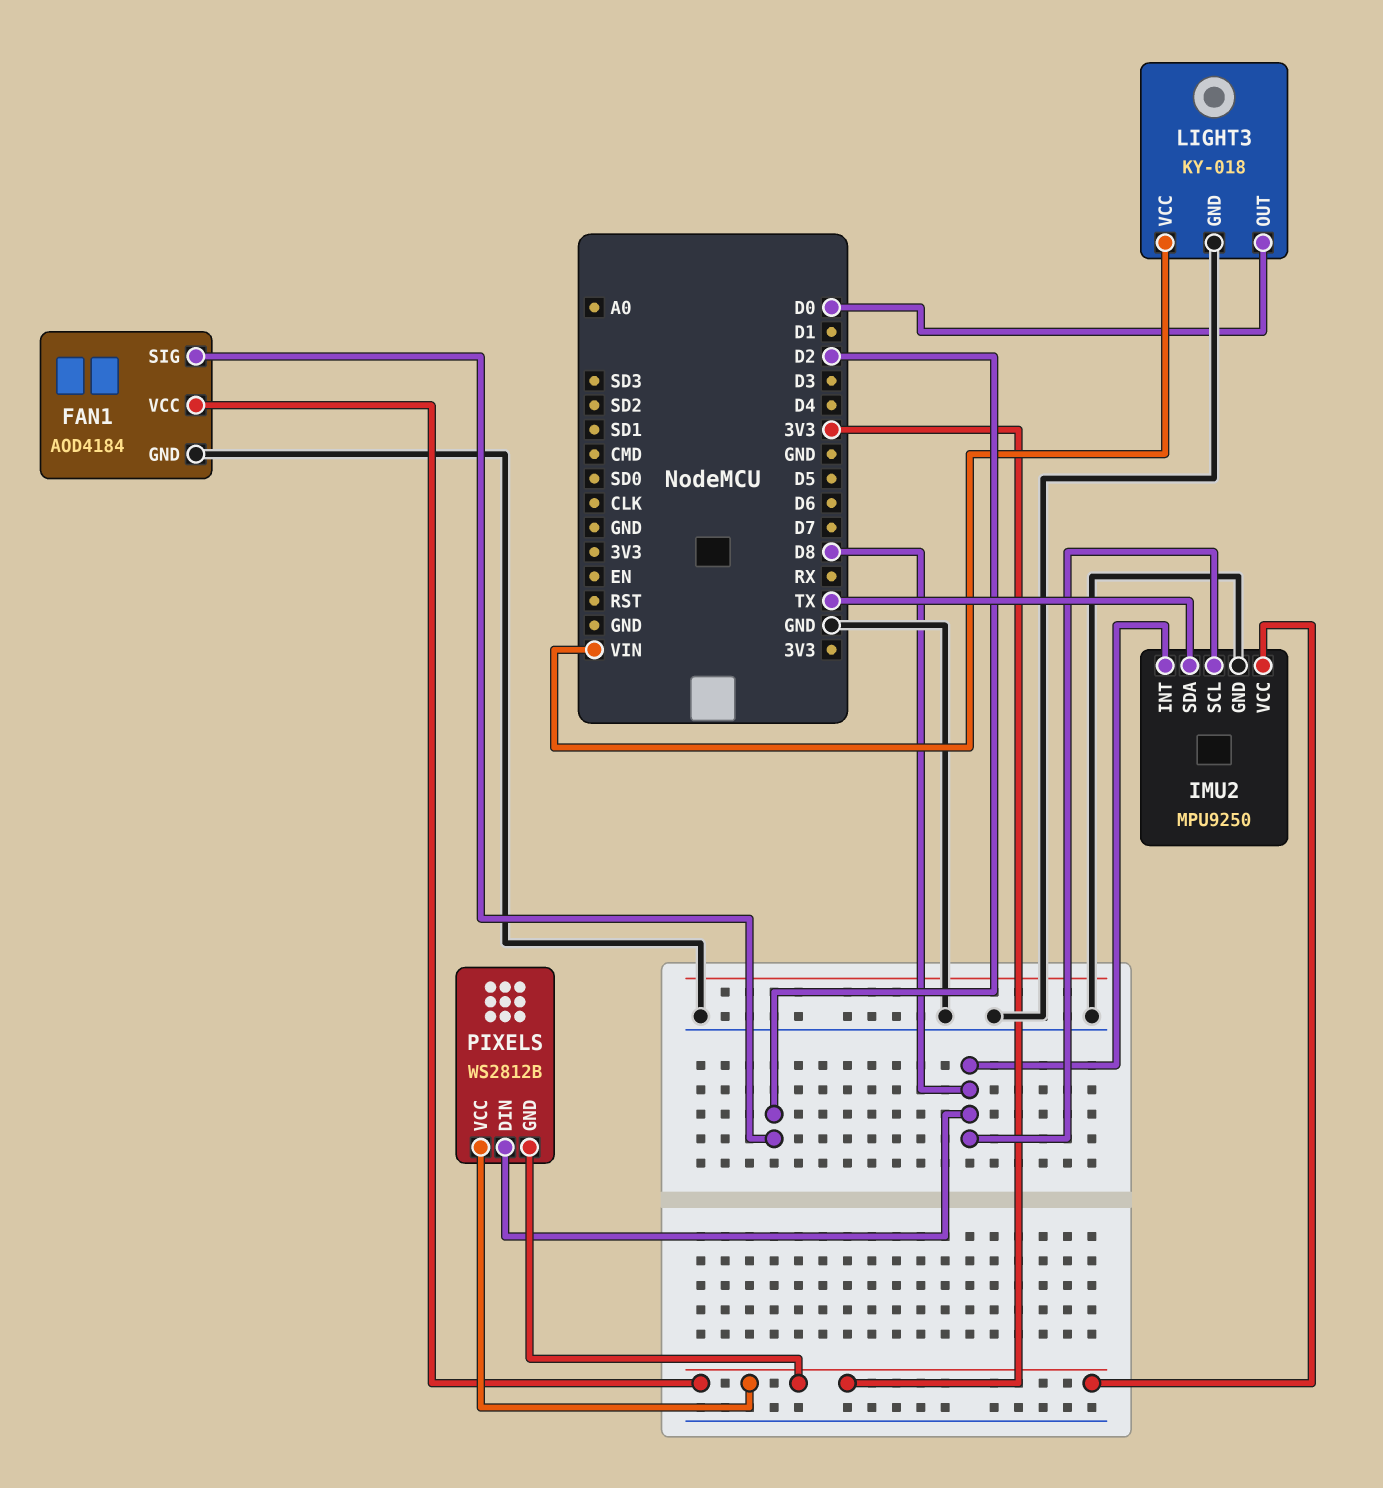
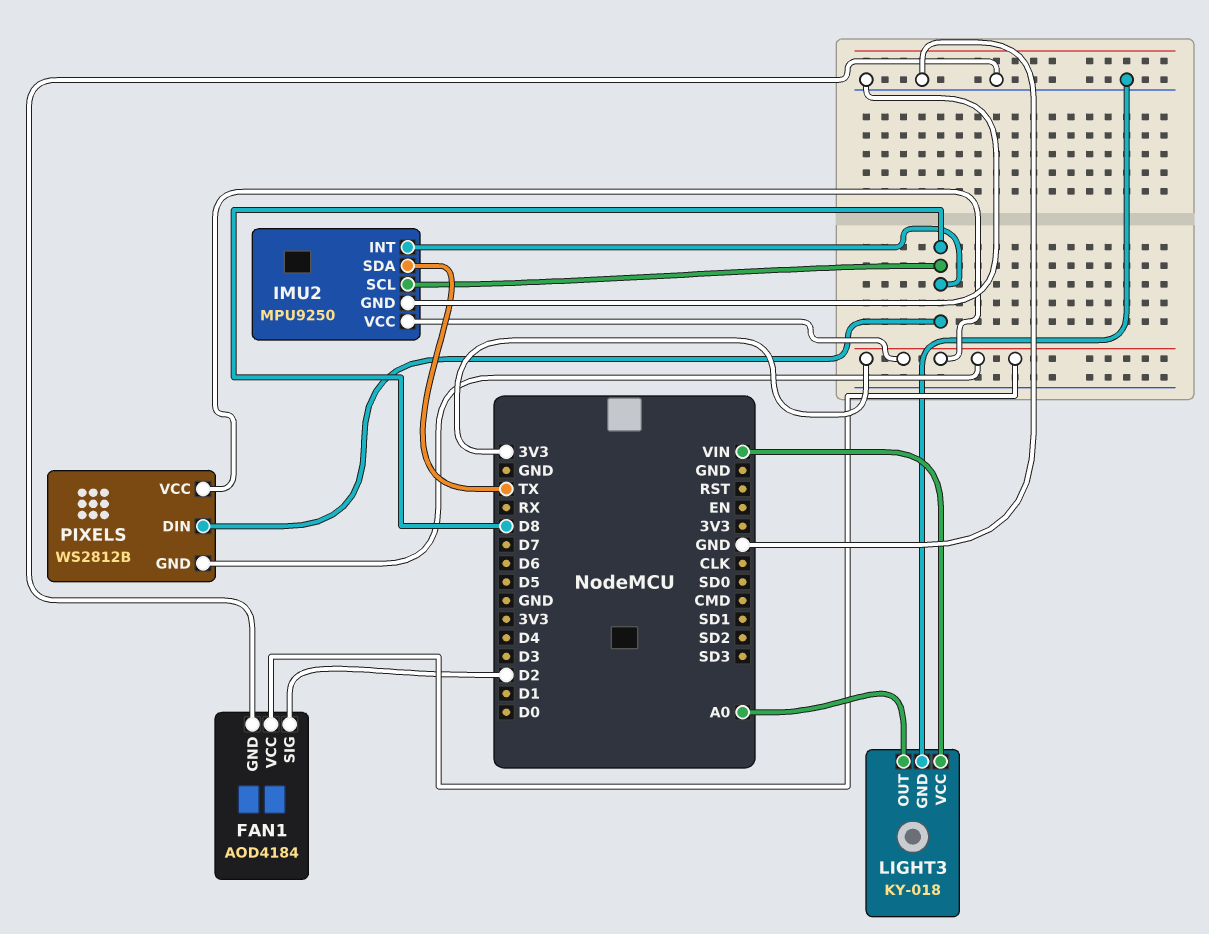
LIGHT3 pin OUT: D0 -> A0

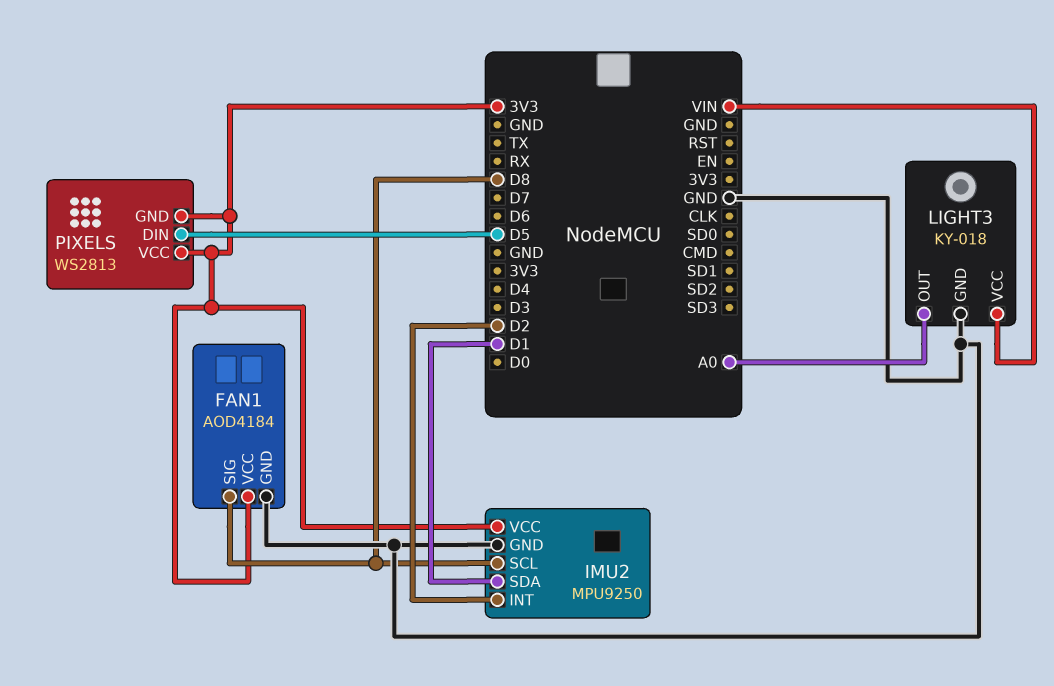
FAN1 pin SIG: D2 -> D8
IMU2 pin INT: D8 -> D2
IMU2 pin SDA: TX -> D1
PIXELS: WS2812B -> WS2813
PIXELS pin DIN: D8 -> D5

